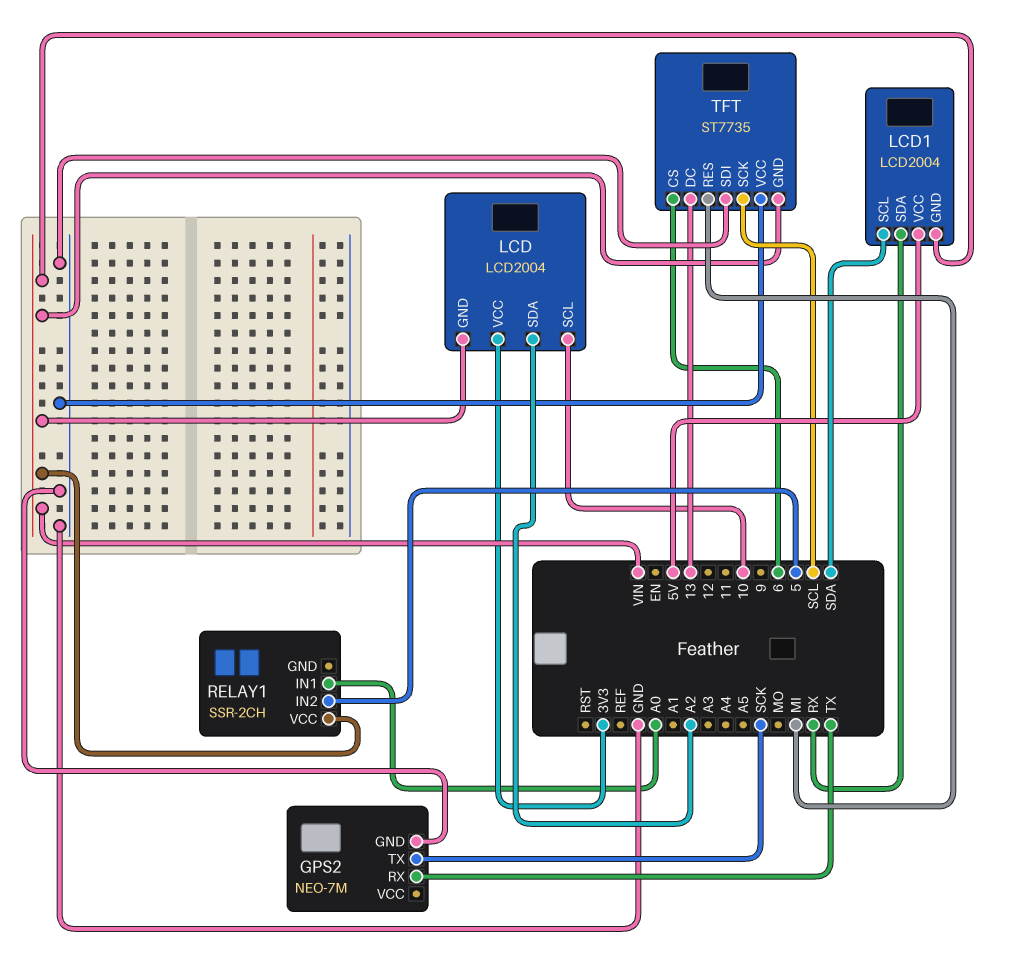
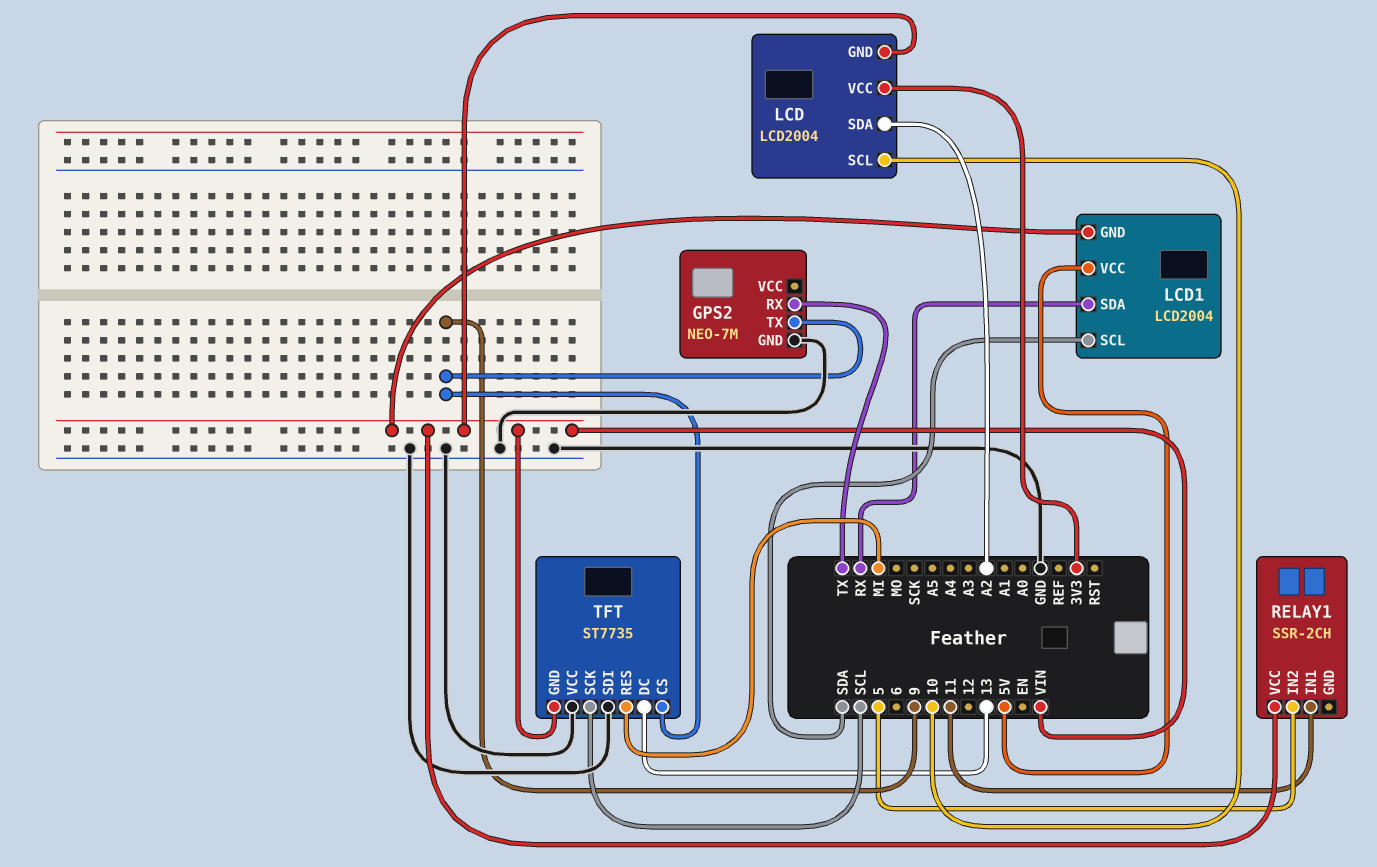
GPS2 pin TX: SCK -> 9
RELAY1 pin IN1: A0 -> 11
TFT pin CS: 6 -> 9

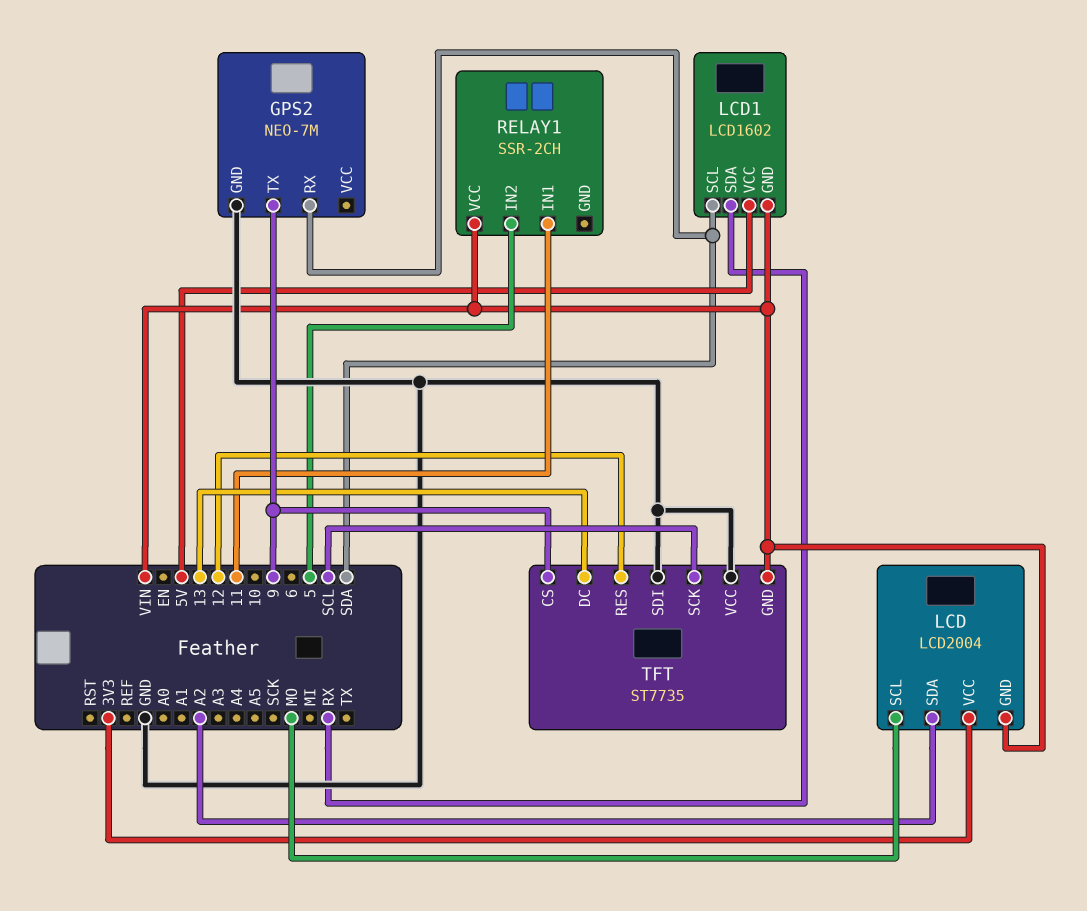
GPS2 pin RX: TX -> SDA
LCD pin SCL: 10 -> MO
LCD1: LCD2004 -> LCD1602
TFT pin RES: MI -> 12

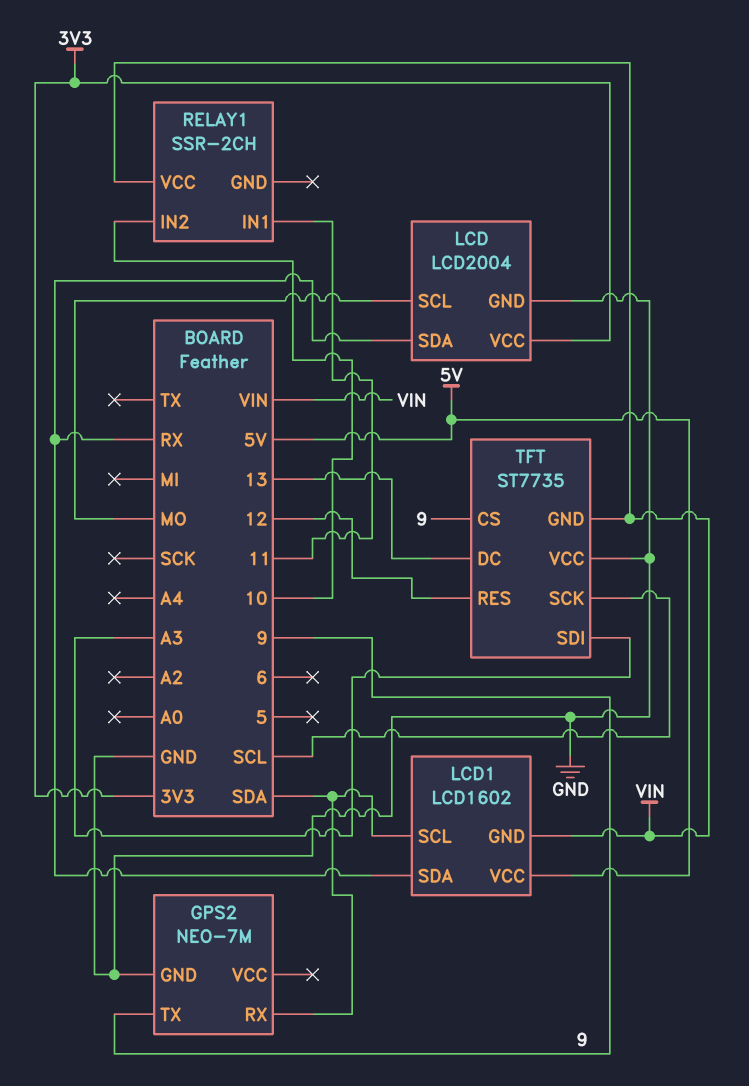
LCD pin GND: VIN -> GND
LCD pin SDA: A2 -> RX
RELAY1 pin IN2: 5 -> 10
TFT pin SDI: GND -> A3

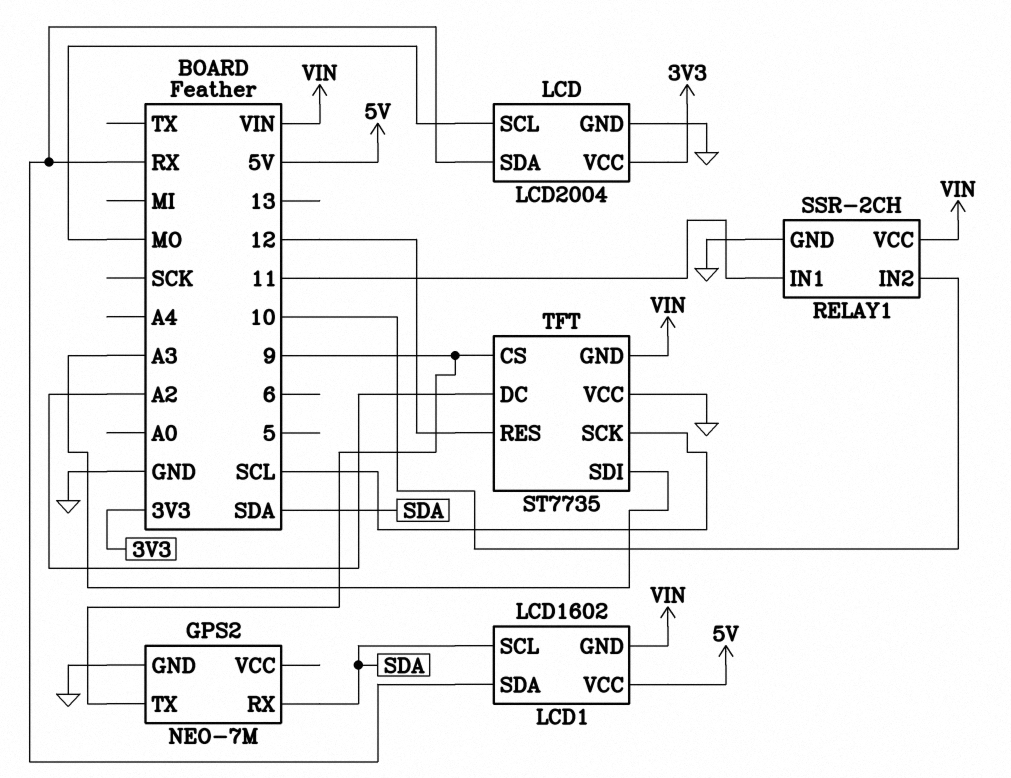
RELAY1 pin GND: none -> GND
TFT pin DC: 13 -> A2

